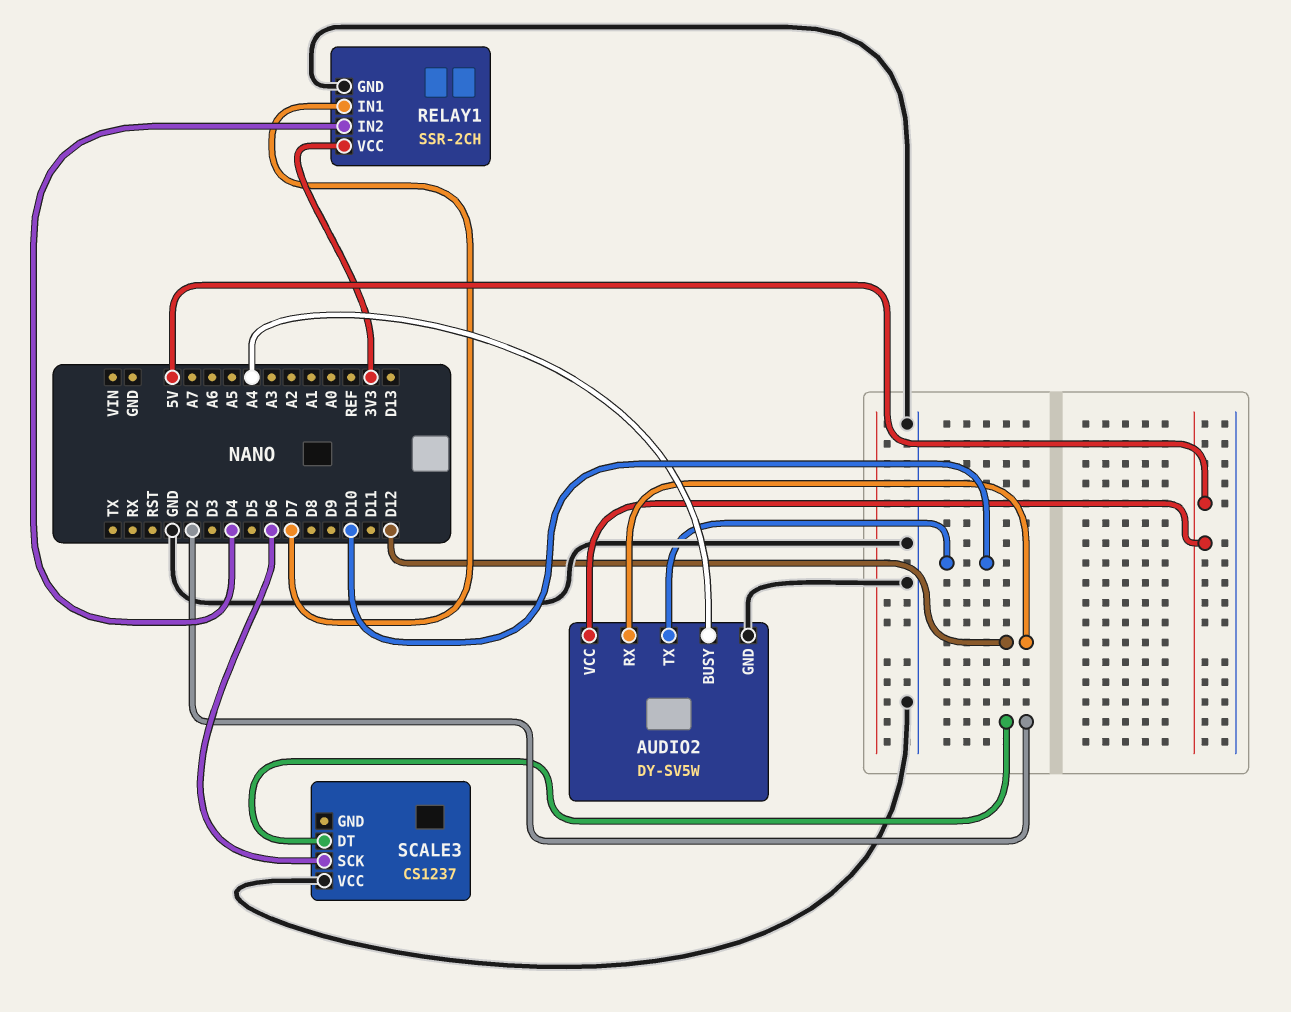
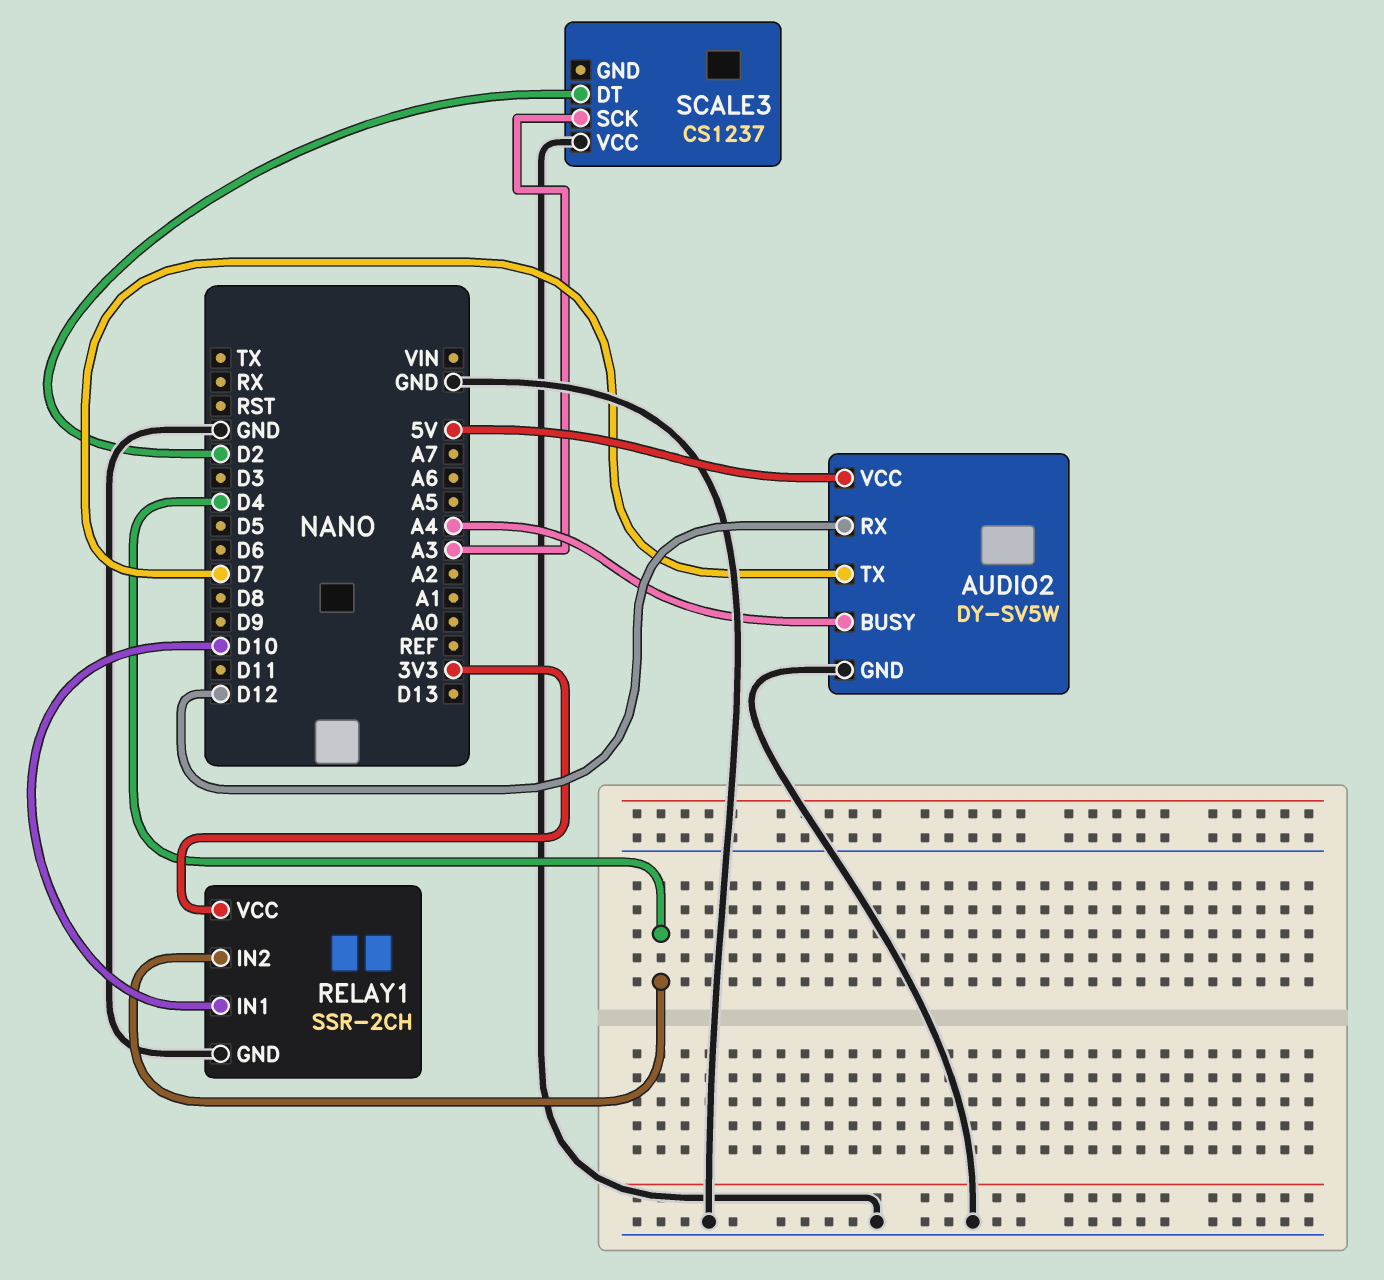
AUDIO2 pin TX: D10 -> D7
RELAY1 pin IN1: D7 -> D10
SCALE3 pin SCK: D6 -> A3

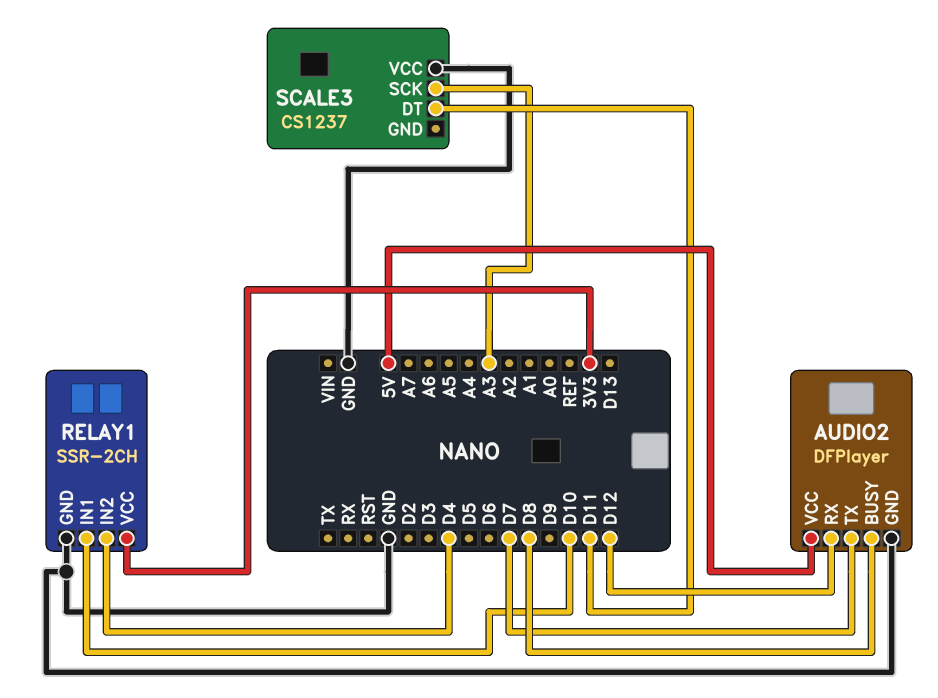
AUDIO2: DY-SV5W -> DFPlayer
AUDIO2 pin BUSY: A4 -> D8
SCALE3 pin DT: D2 -> D11

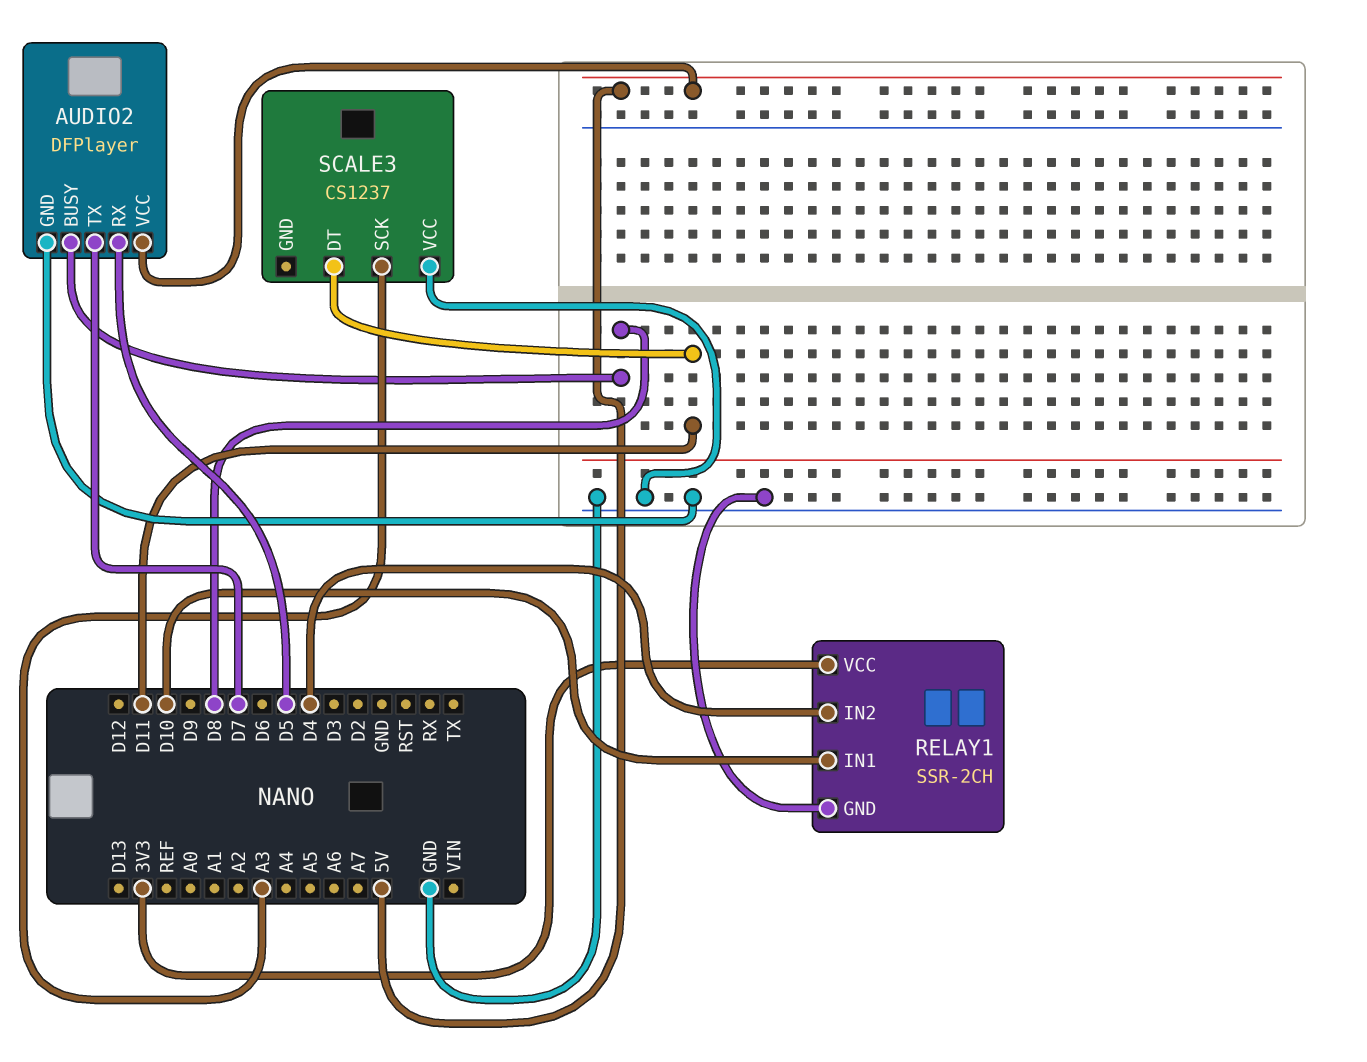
AUDIO2 pin RX: D12 -> D5

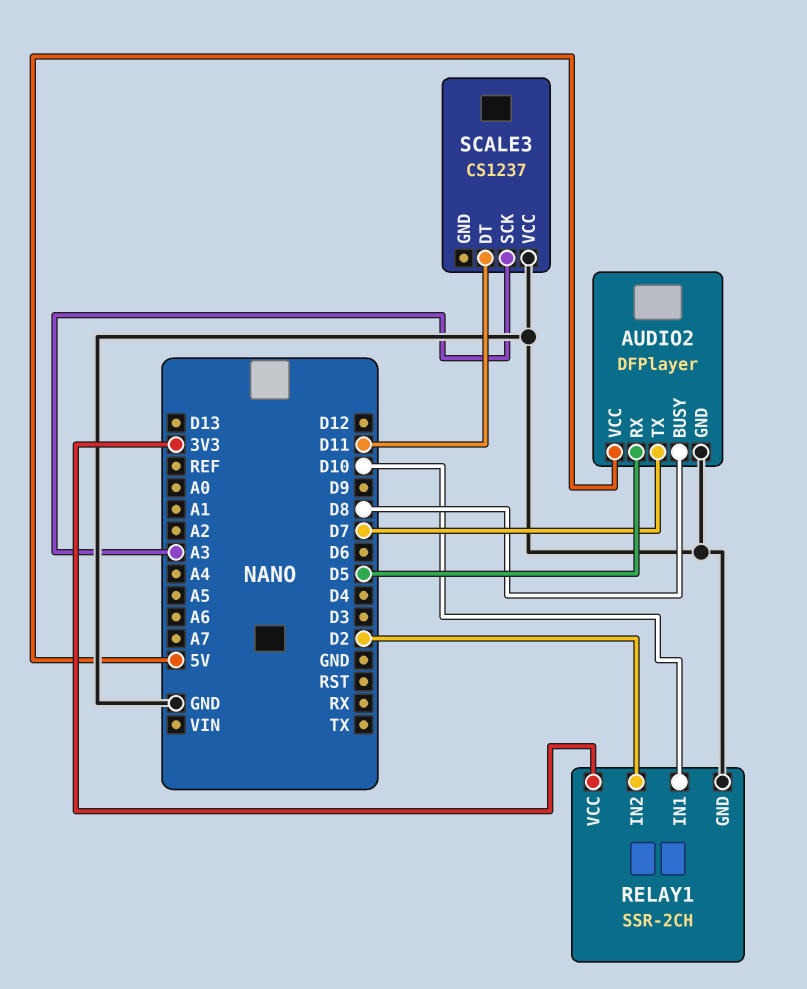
RELAY1 pin IN2: D4 -> D2

